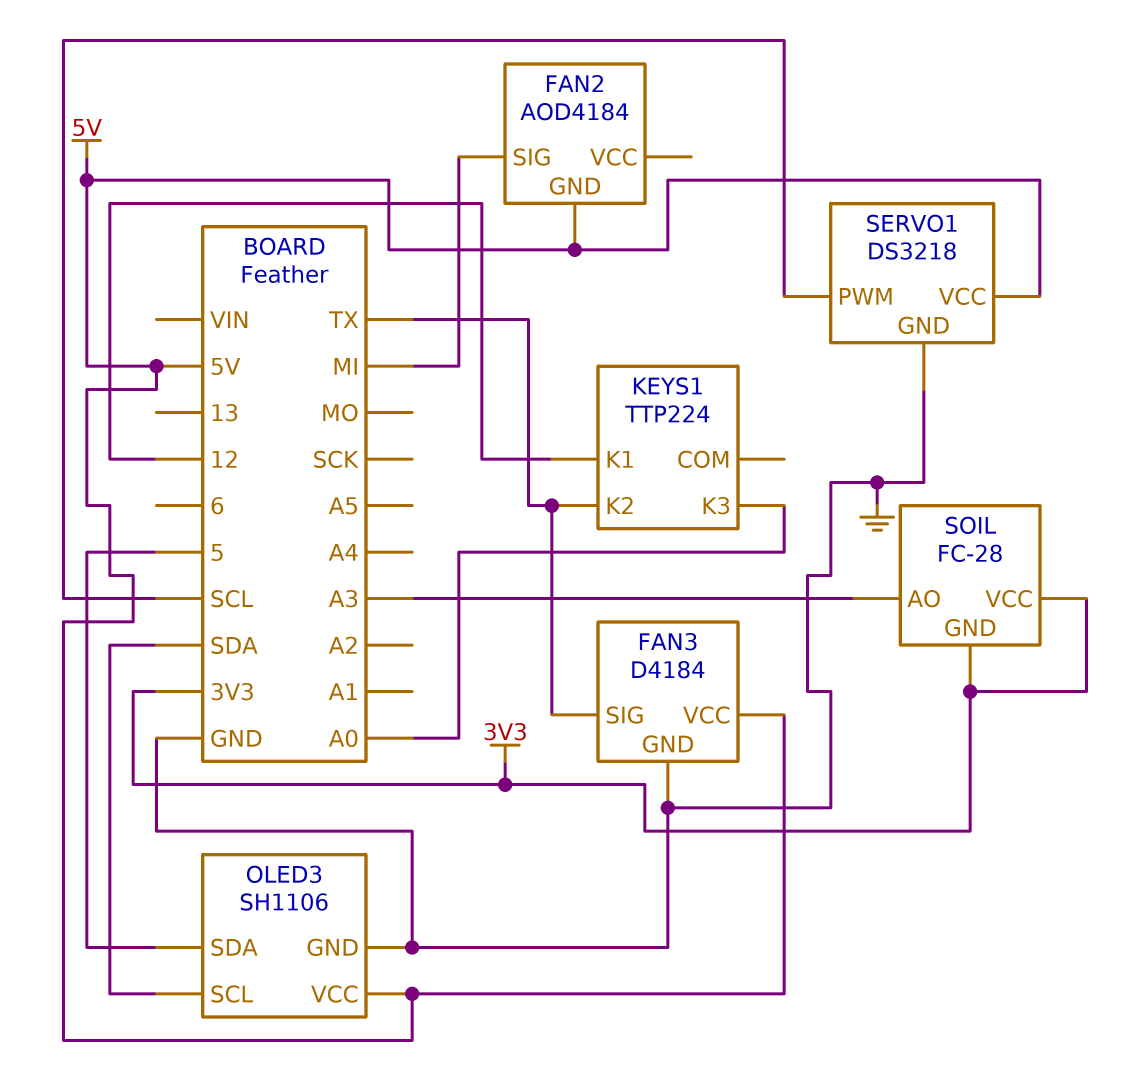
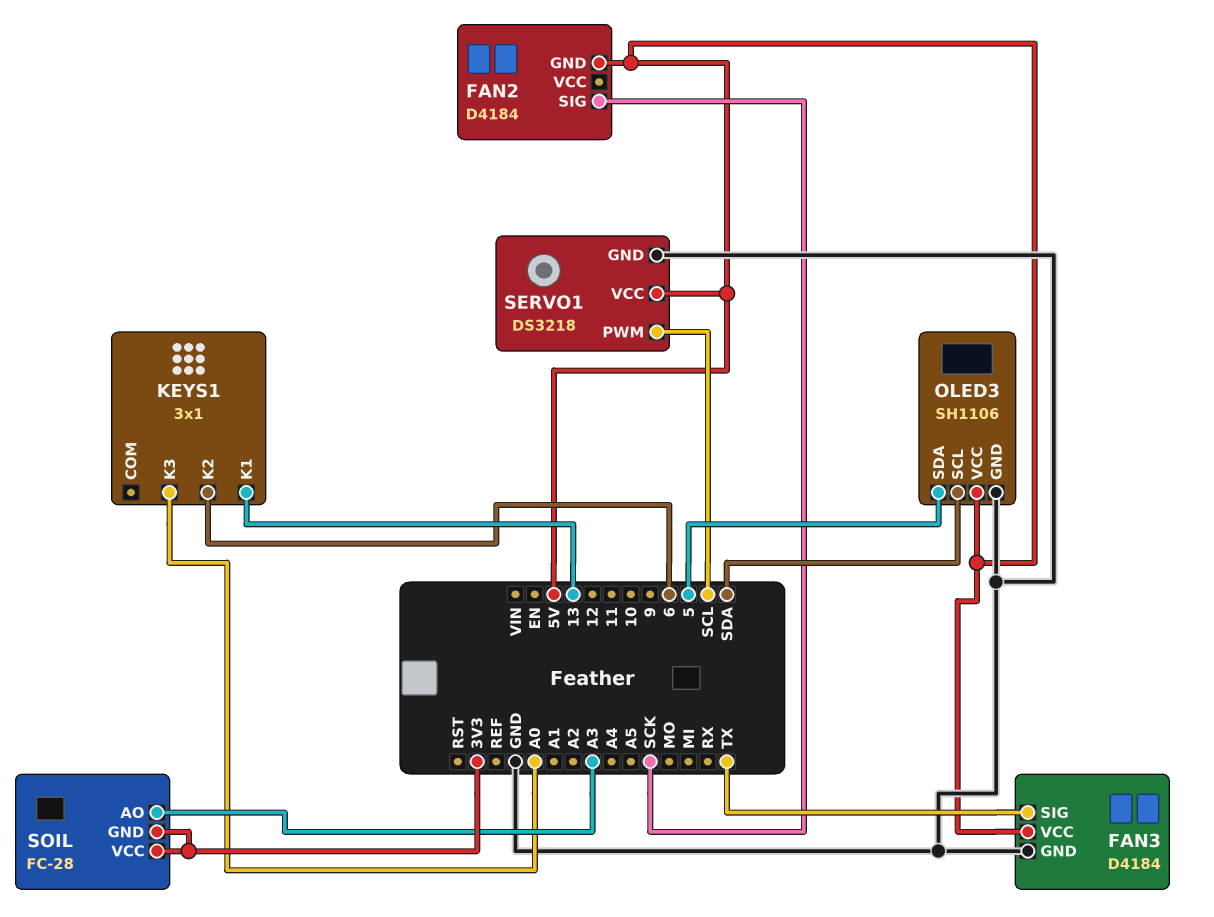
FAN2: AOD4184 -> D4184
FAN2 pin SIG: MI -> SCK
KEYS1: TTP224 -> 3x1
KEYS1 pin K1: 12 -> 13
KEYS1 pin K2: TX -> 6

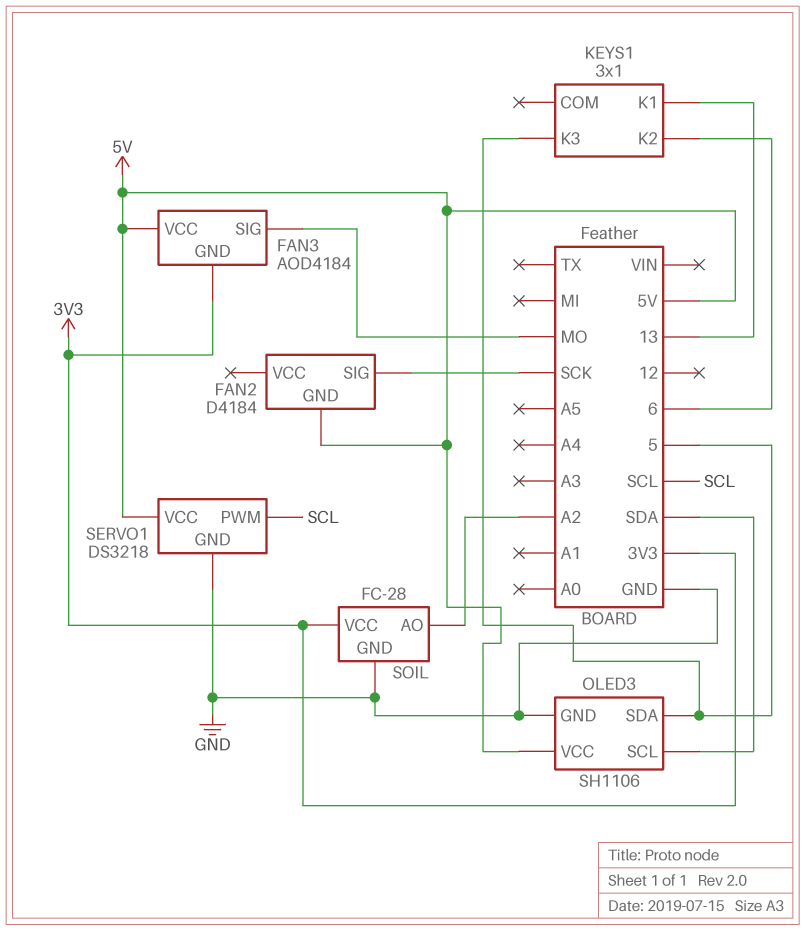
FAN3: D4184 -> AOD4184
FAN3 pin GND: GND -> 3V3
FAN3 pin SIG: TX -> MO
KEYS1 pin K3: A0 -> 5
SOIL pin AO: A3 -> A2
SOIL pin GND: 3V3 -> GND

